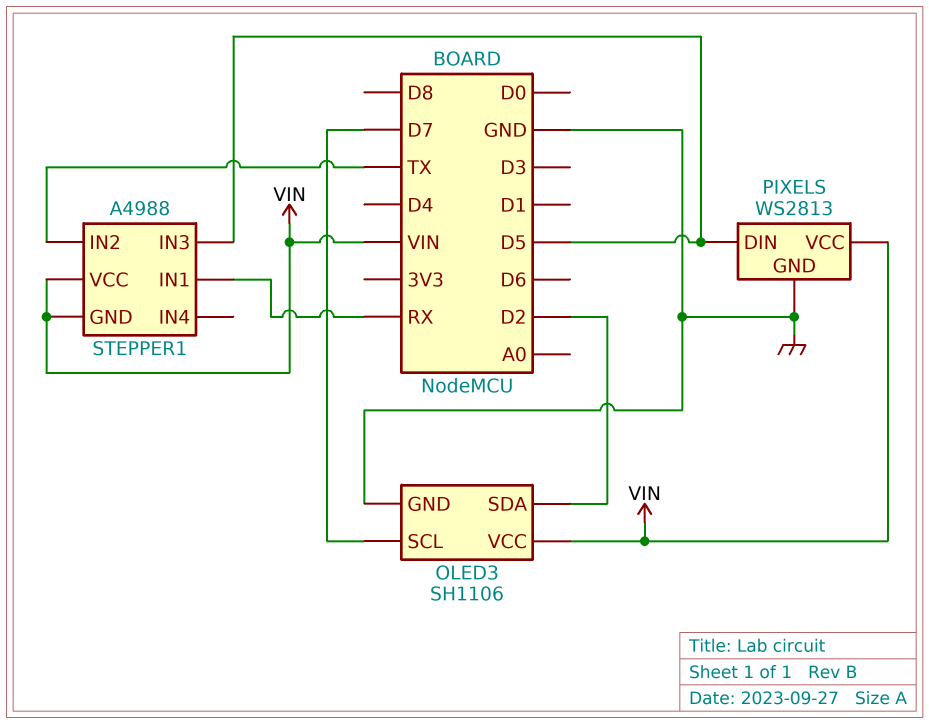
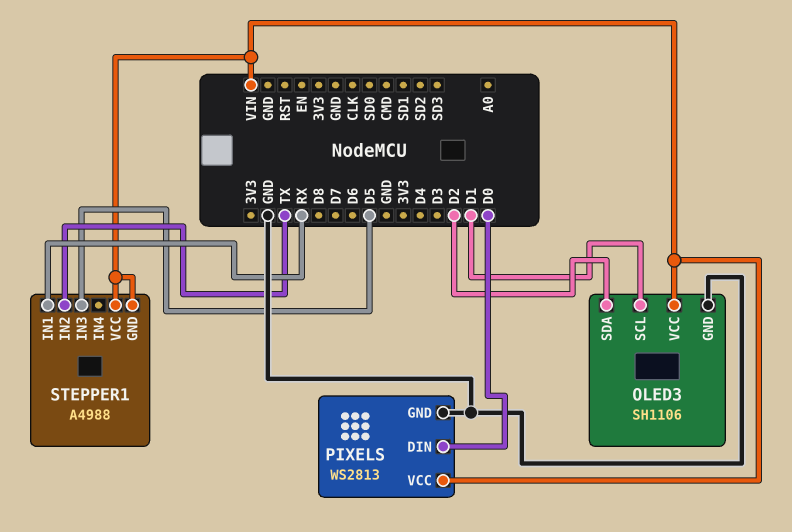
OLED3 pin SCL: D7 -> D1
PIXELS pin DIN: D5 -> D0

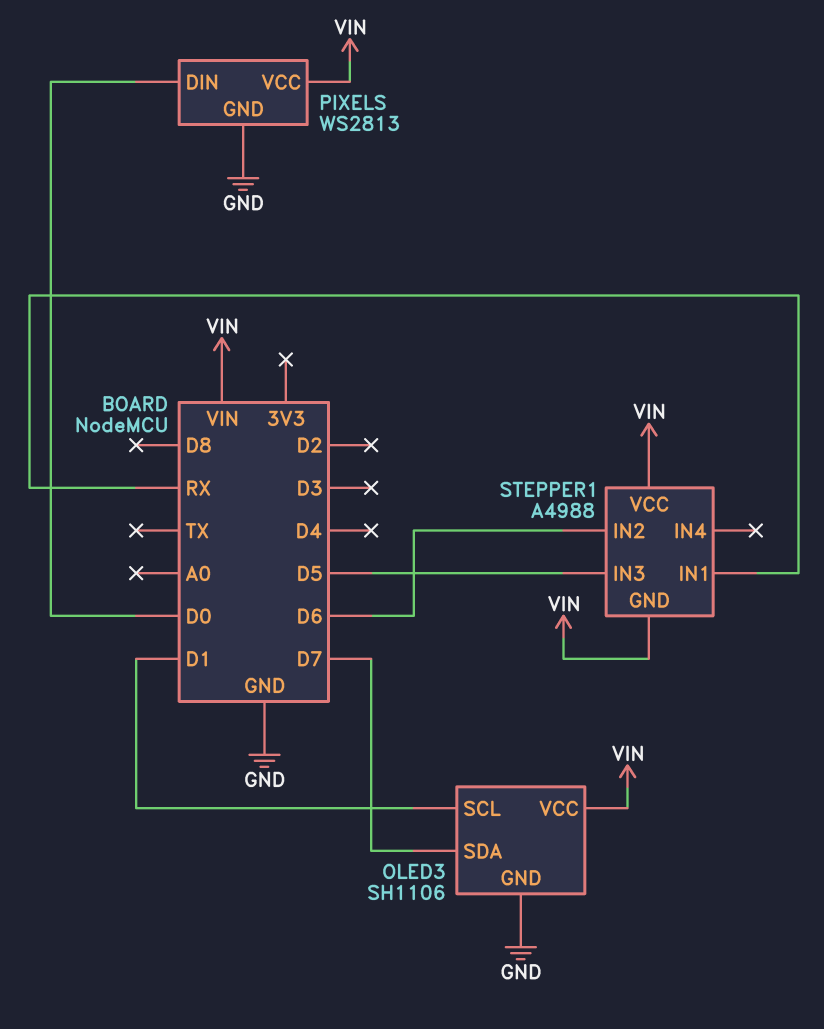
OLED3 pin SDA: D2 -> D7
STEPPER1 pin IN2: TX -> D6

